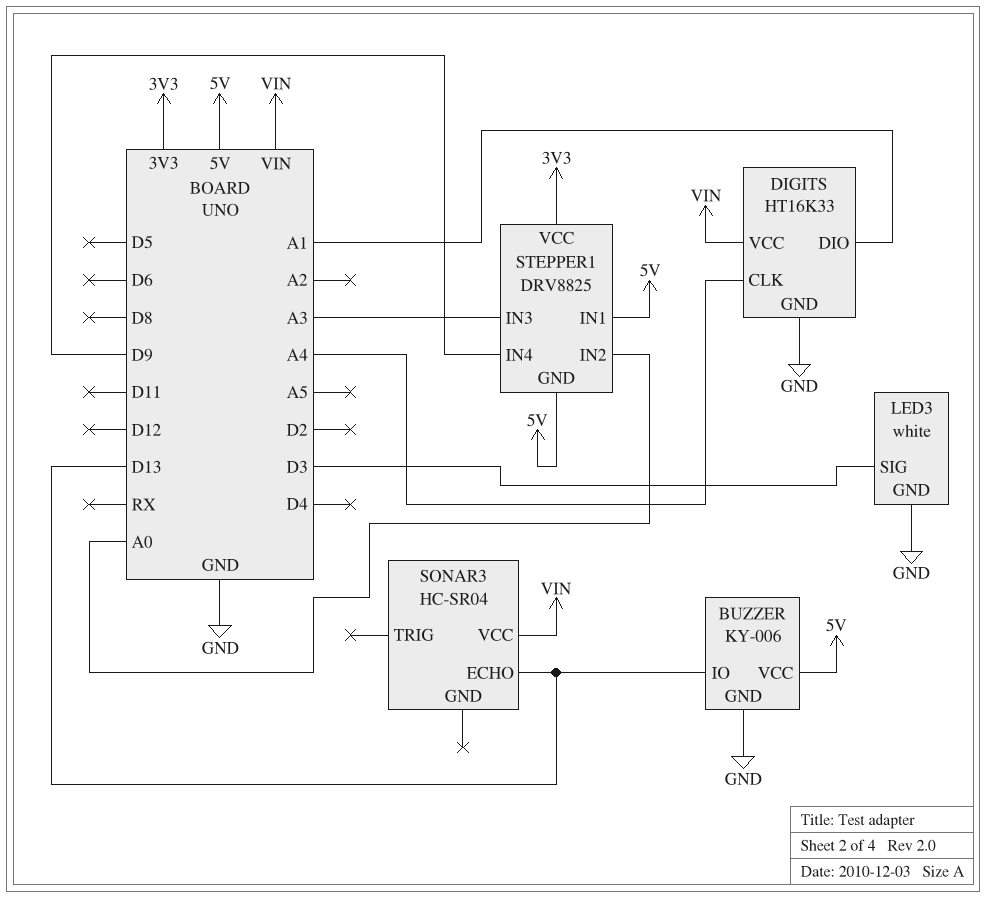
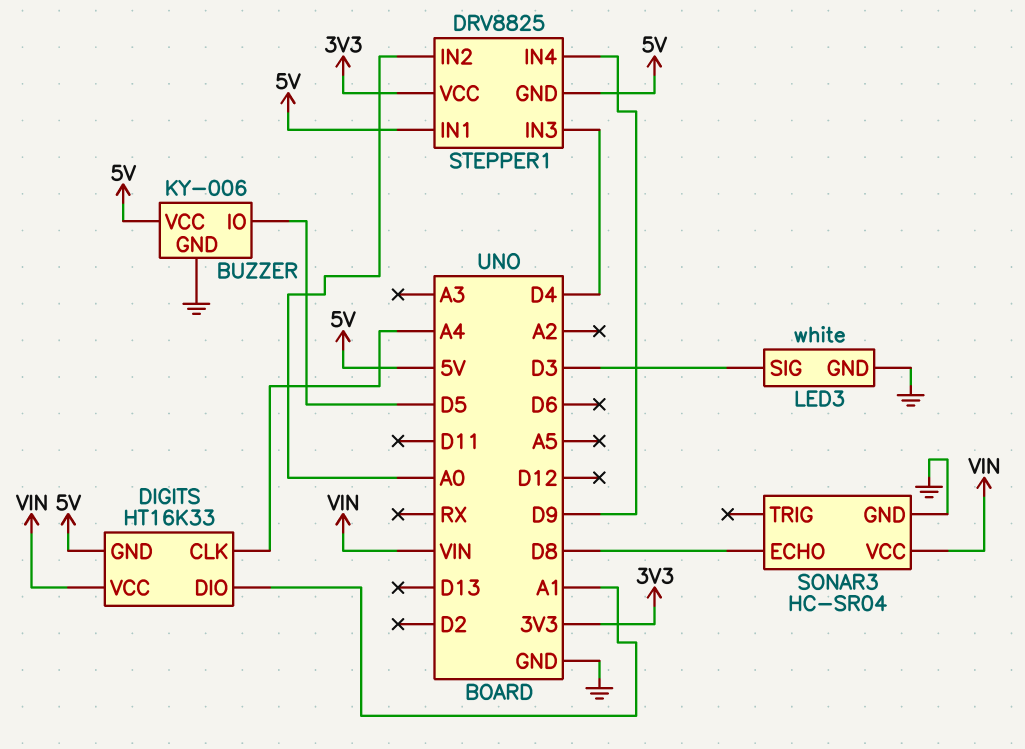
BUZZER pin IO: D13 -> D5
DIGITS pin GND: GND -> 5V
SONAR3 pin ECHO: D13 -> D8
SONAR3 pin GND: none -> GND
STEPPER1 pin IN3: A3 -> D4

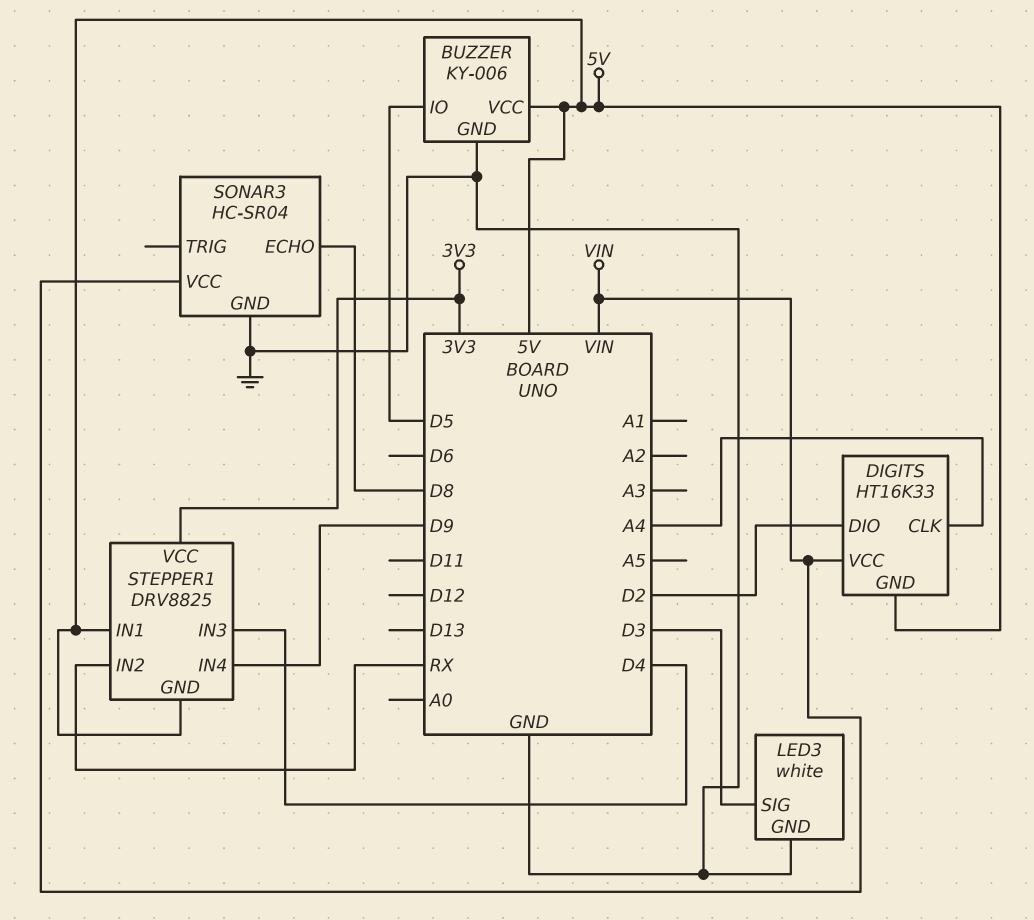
DIGITS pin DIO: A1 -> D2
STEPPER1 pin IN2: A0 -> RX

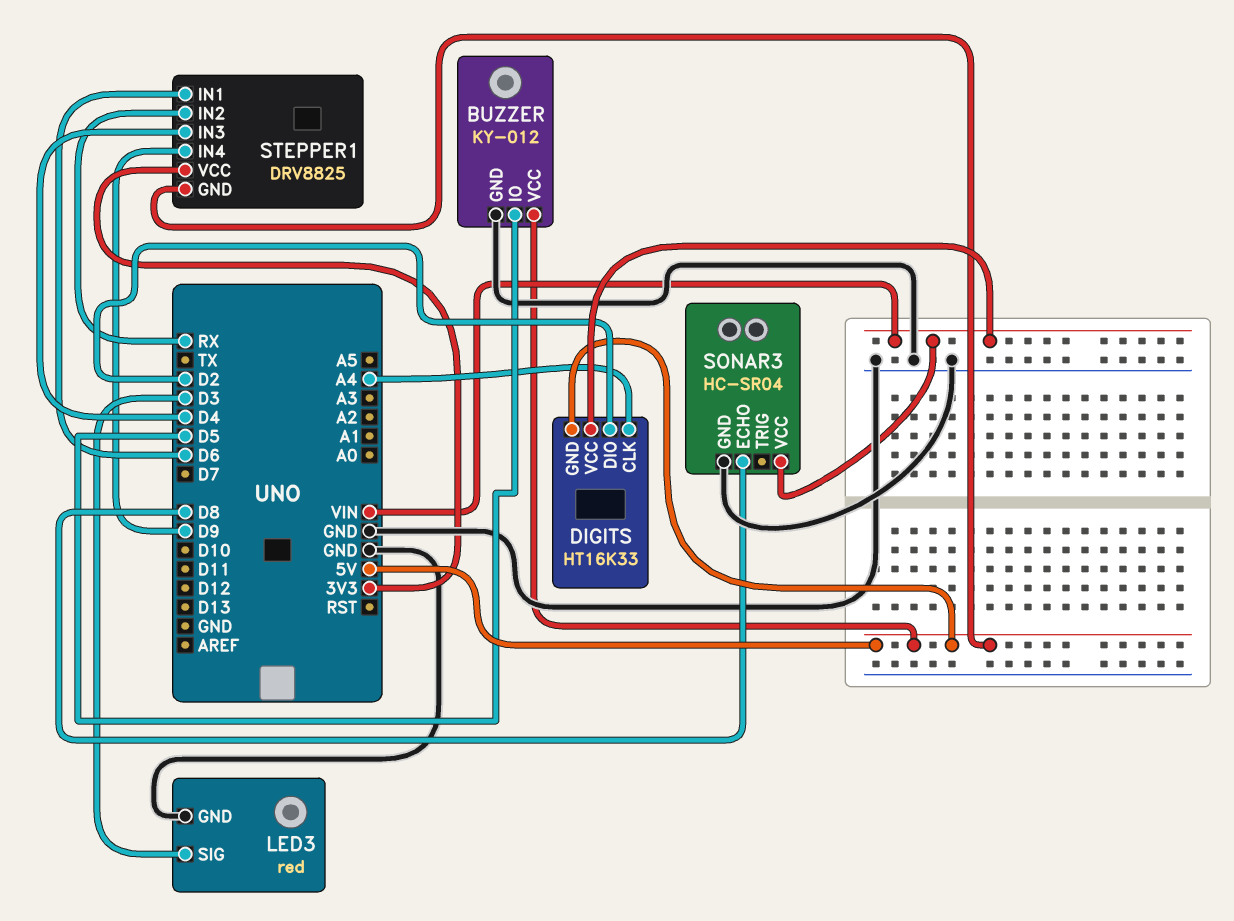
BUZZER: KY-006 -> KY-012
LED3: white -> red
STEPPER1 pin IN1: 5V -> D6

